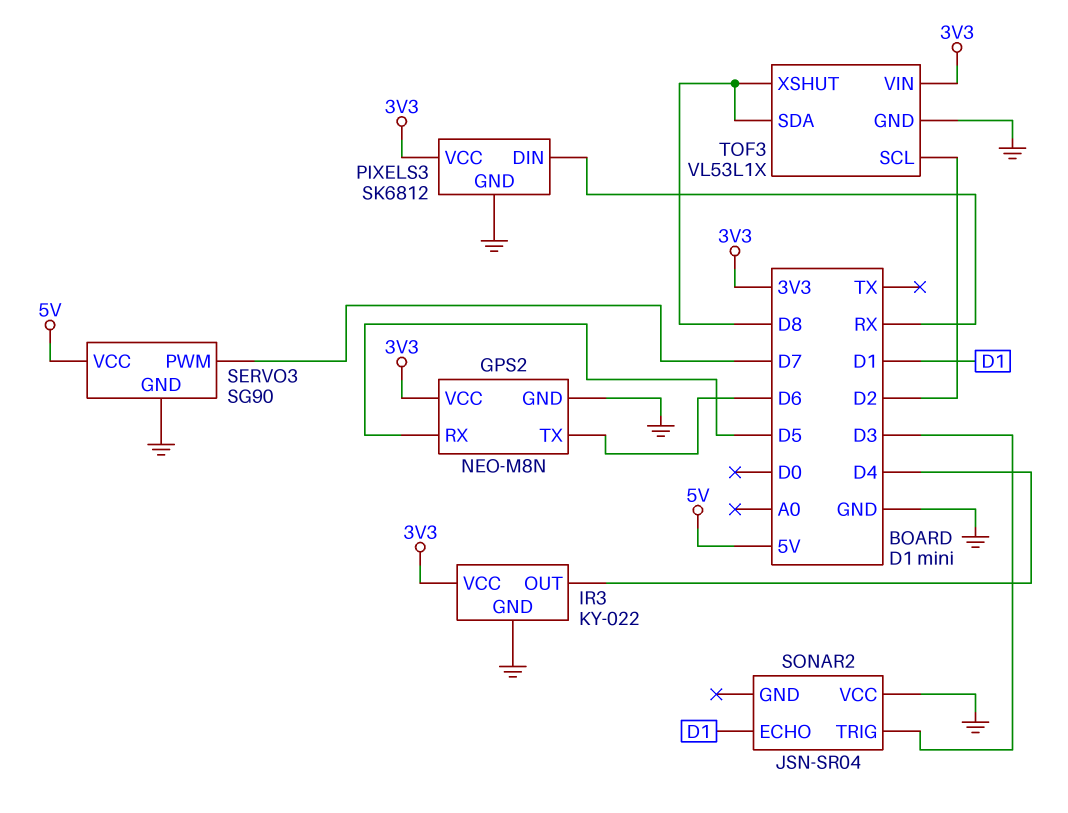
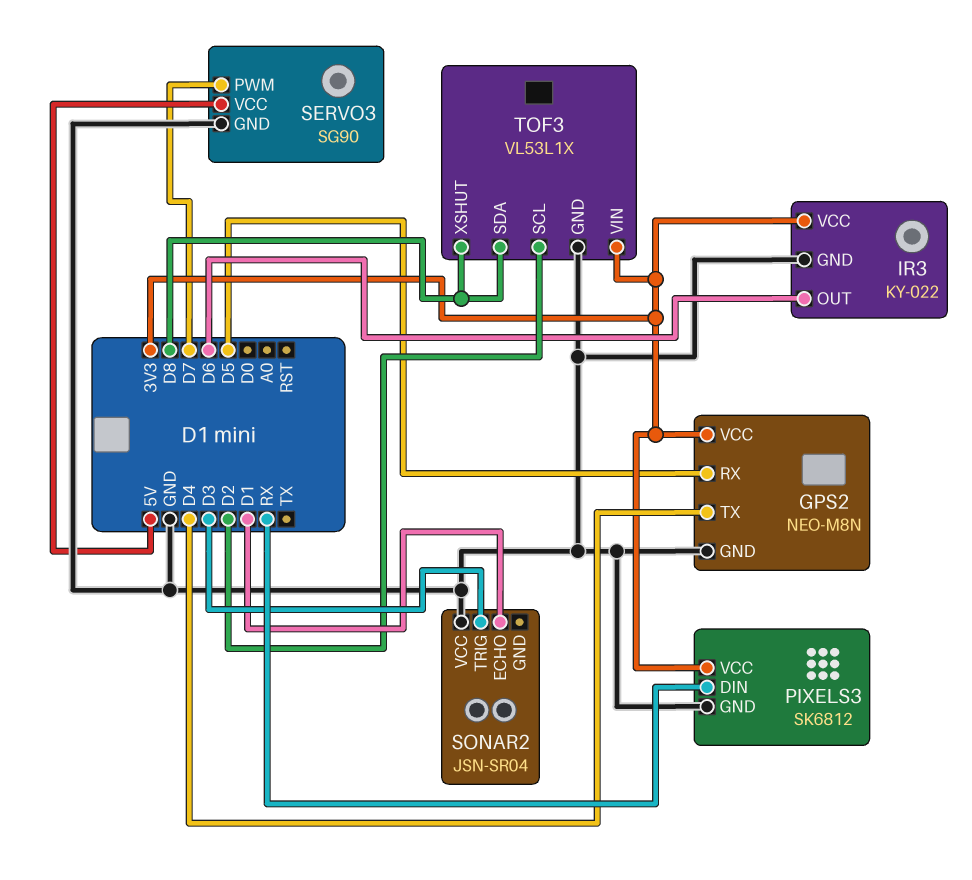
GPS2 pin TX: D6 -> D4
IR3 pin OUT: D4 -> D6

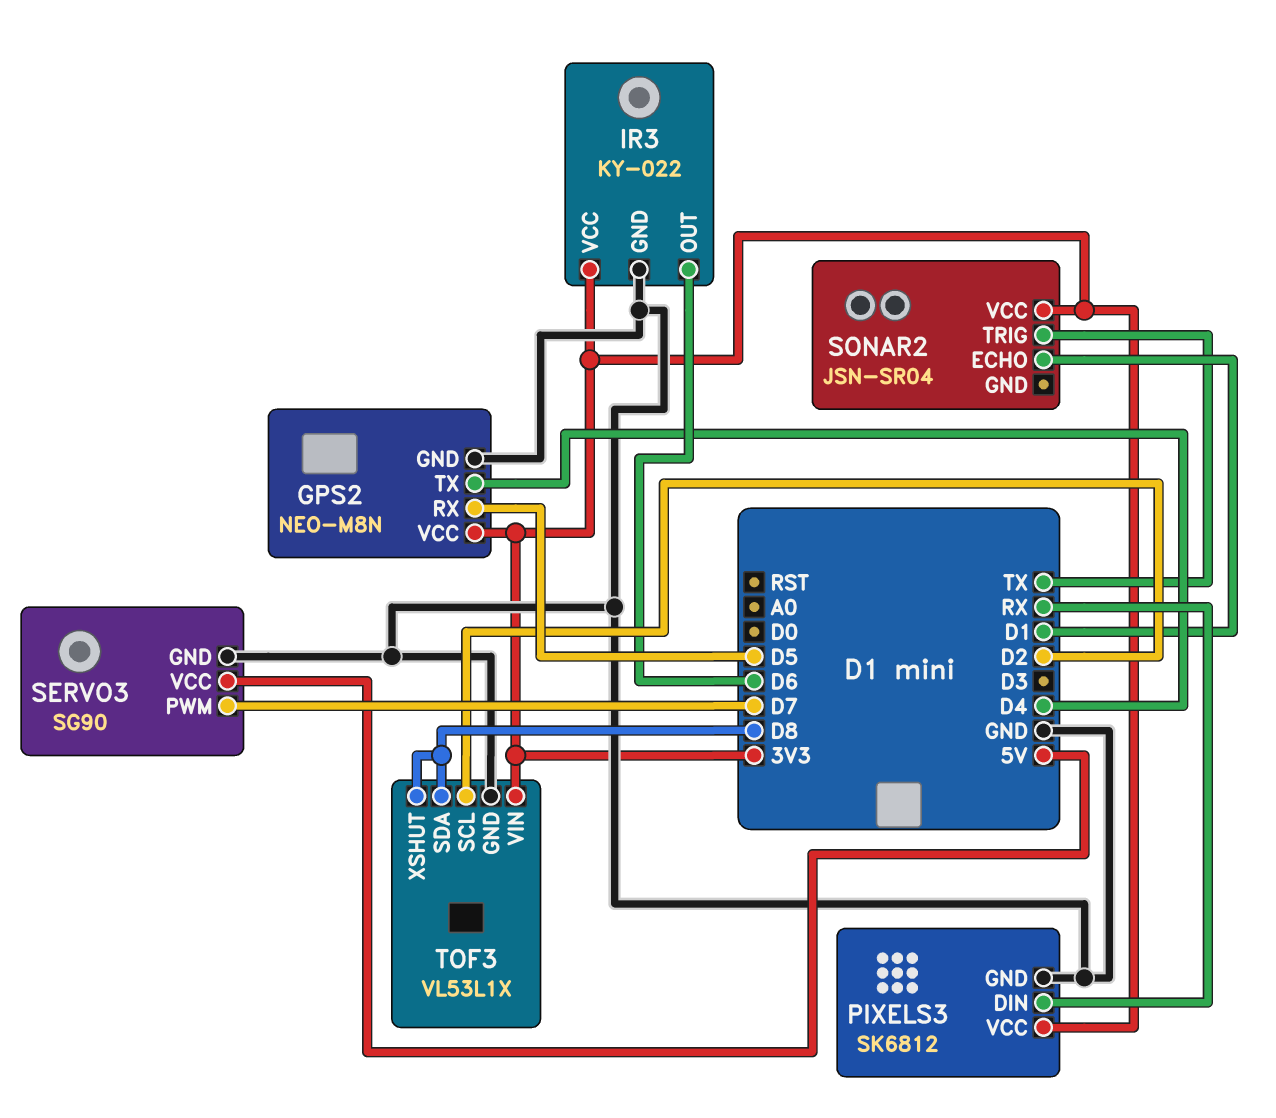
SONAR2 pin TRIG: D3 -> TX
SONAR2 pin VCC: GND -> 3V3

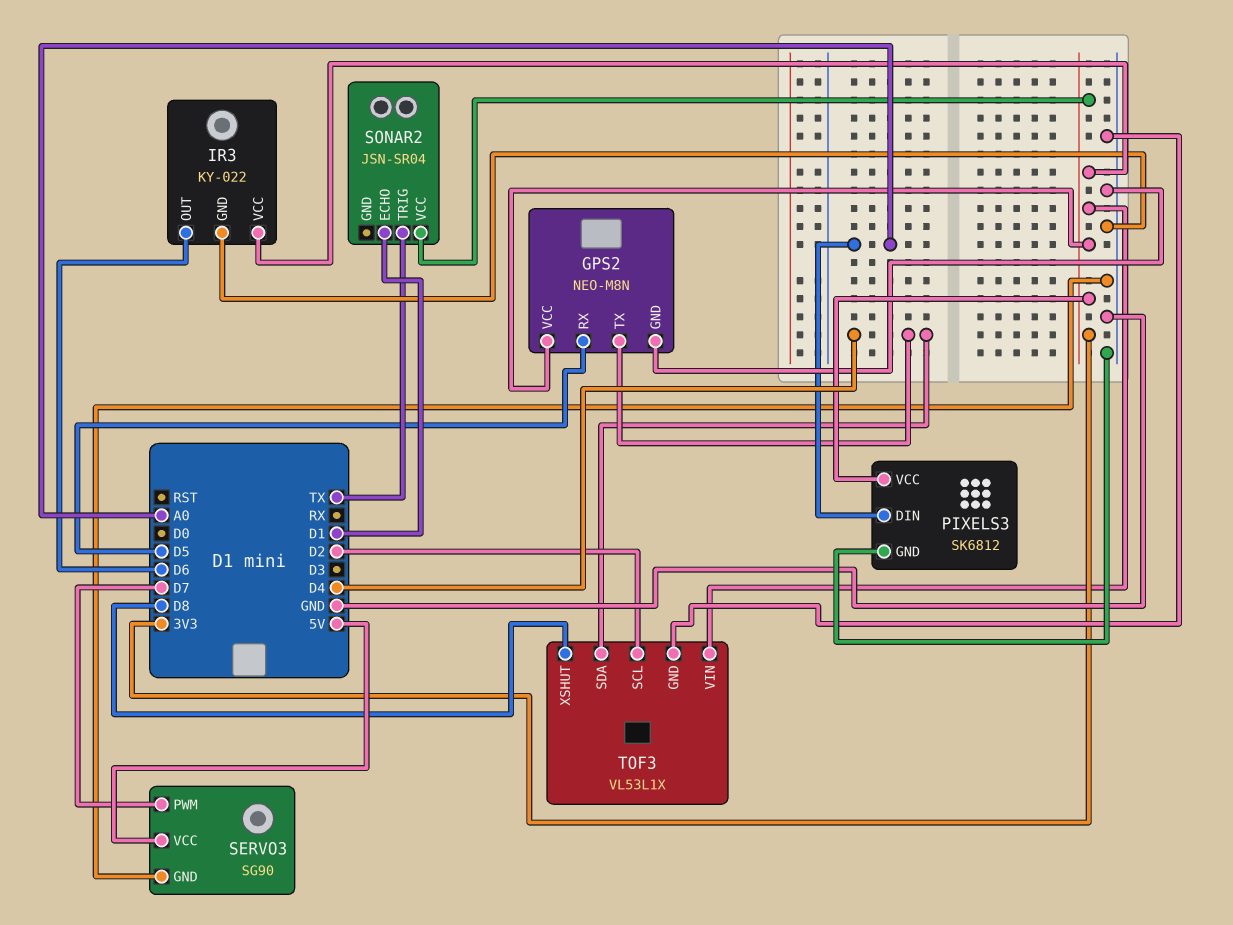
PIXELS3 pin DIN: RX -> A0
TOF3 pin SDA: D8 -> D4

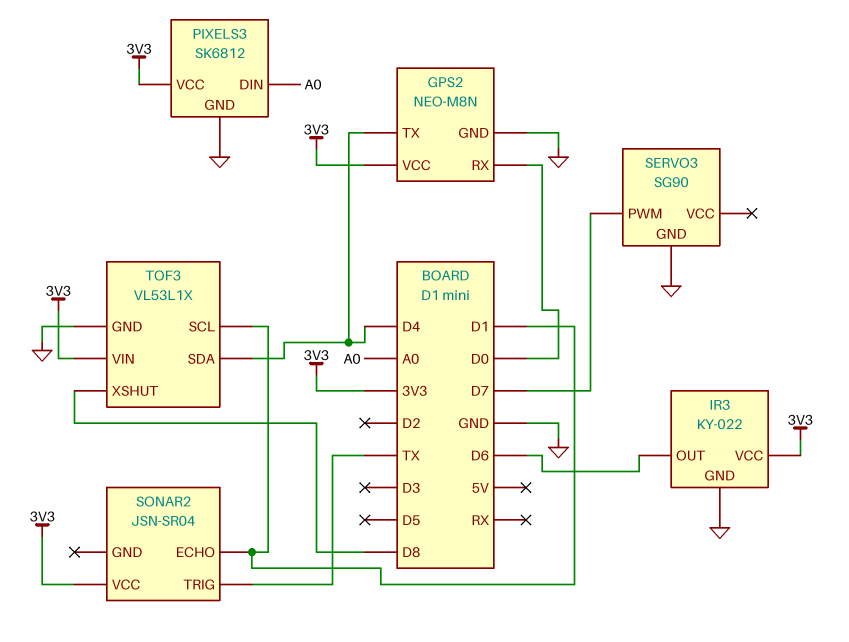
GPS2 pin RX: D5 -> D0
SERVO3 pin VCC: 5V -> none
TOF3 pin SCL: D2 -> D1

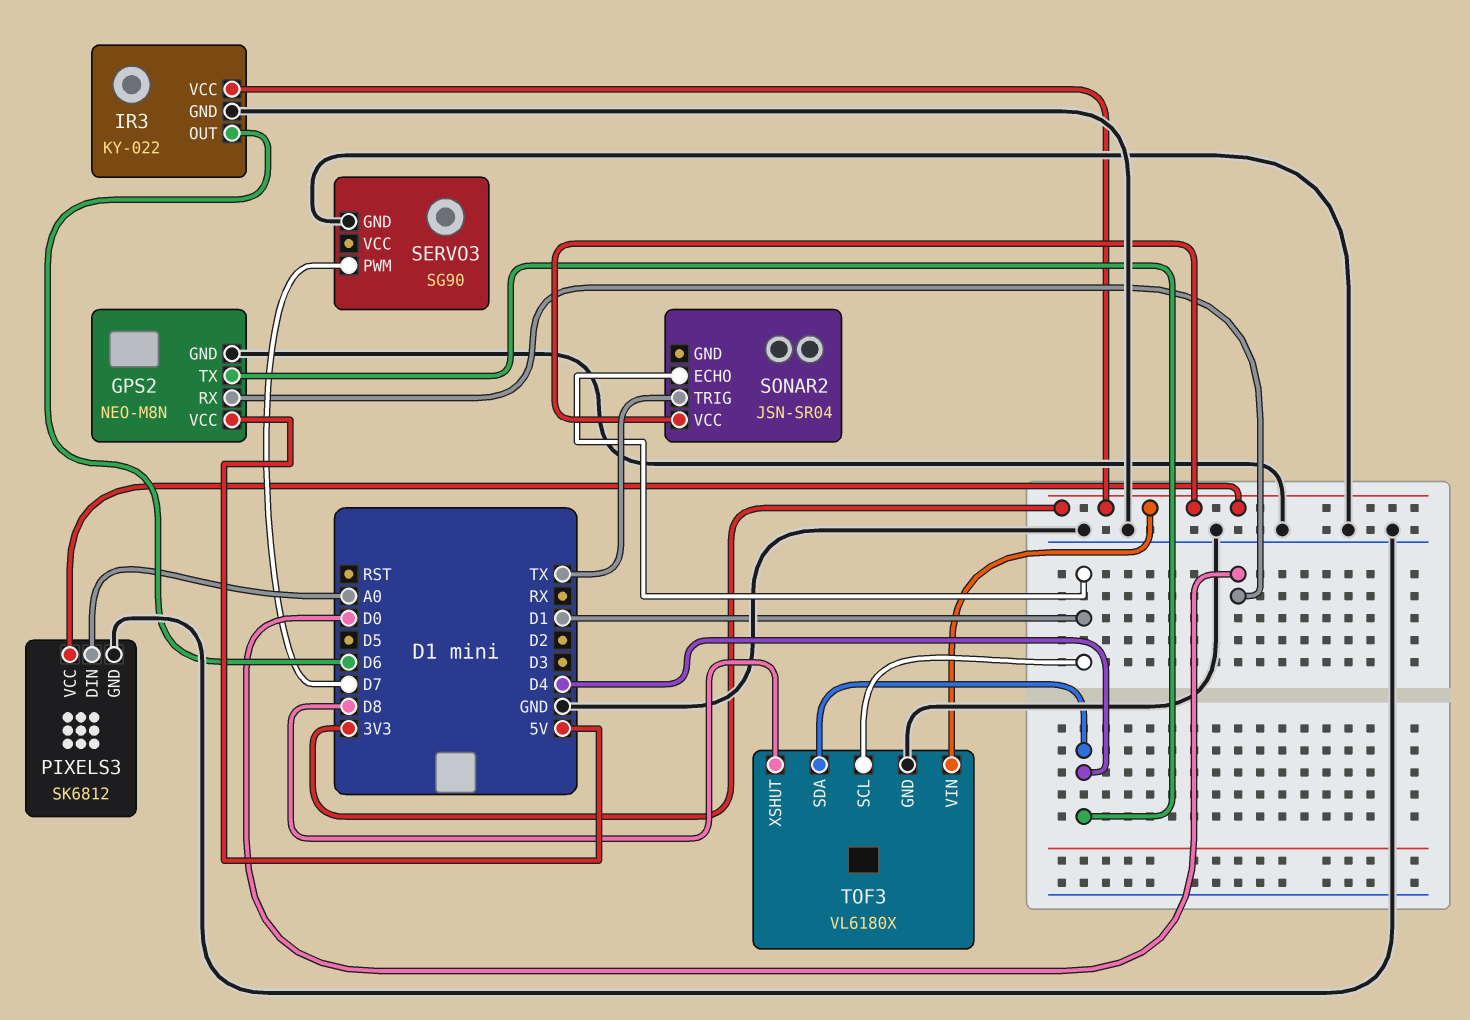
GPS2 pin VCC: 3V3 -> 5V
TOF3: VL53L1X -> VL6180X

